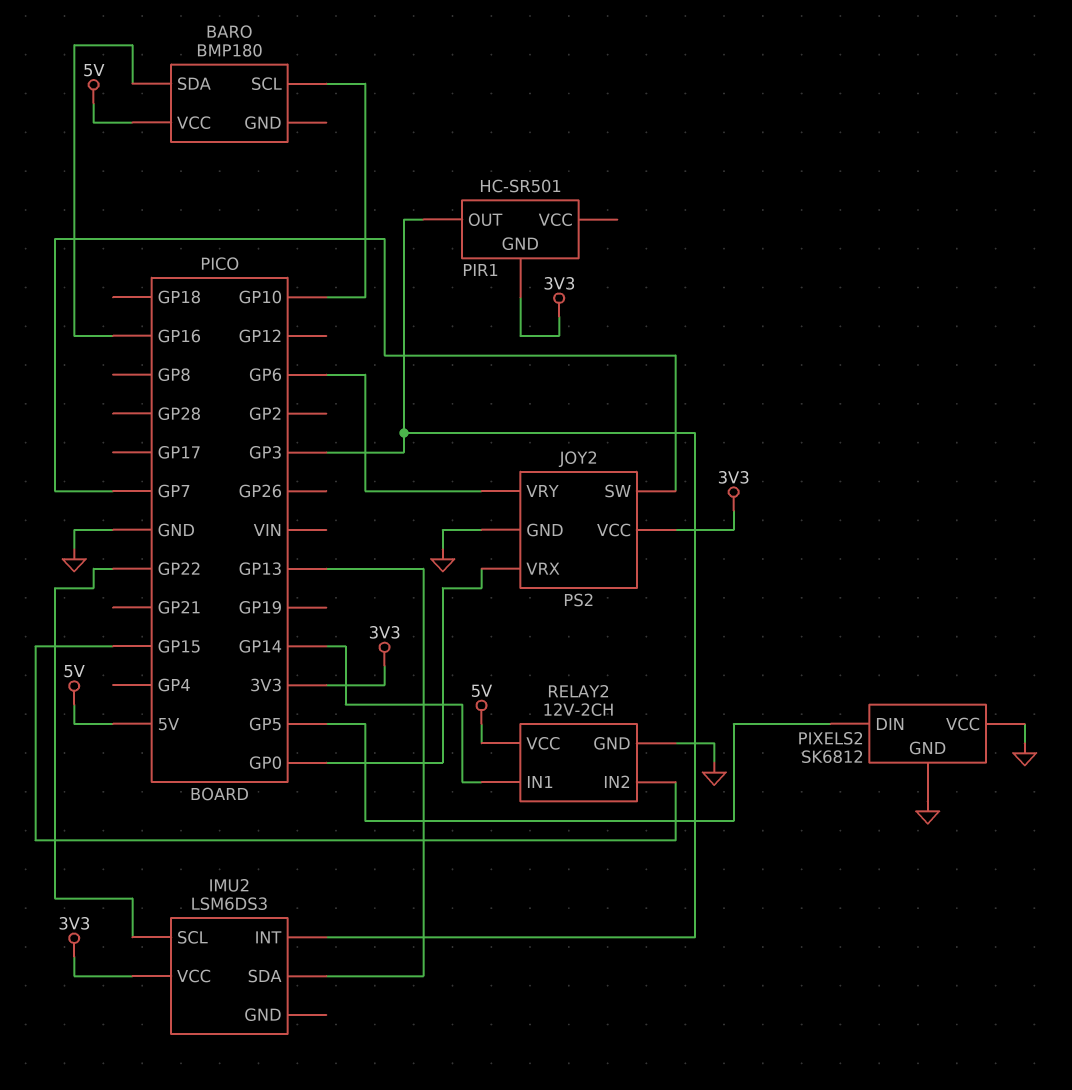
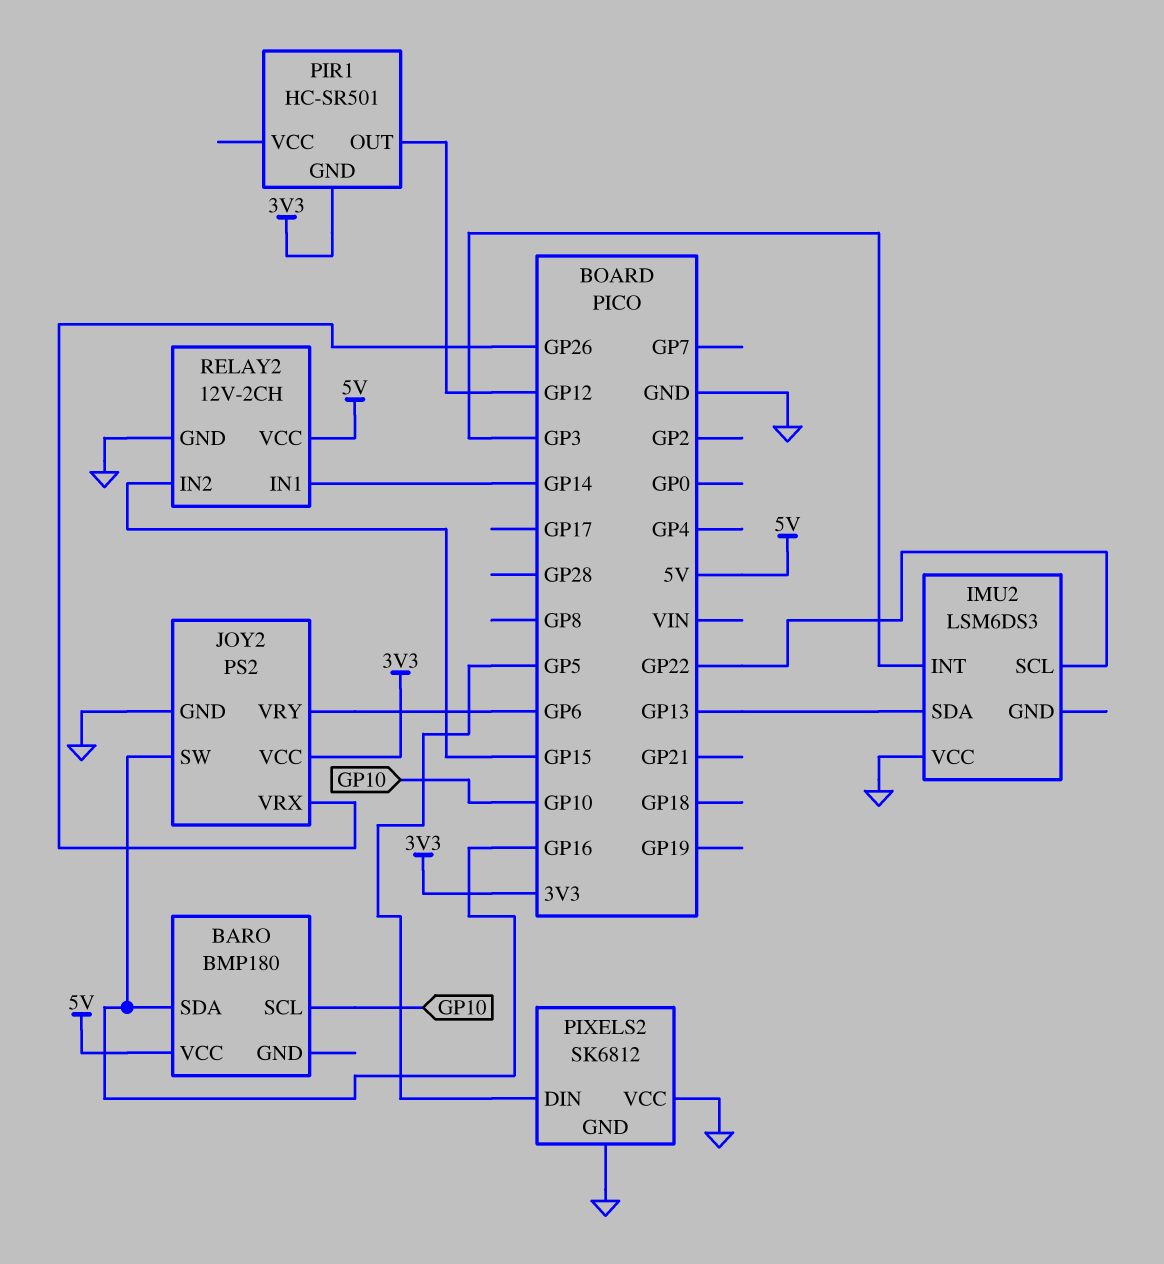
IMU2 pin VCC: 3V3 -> GND
JOY2 pin SW: GP7 -> GP16
JOY2 pin VRX: GP0 -> GP26
PIR1 pin OUT: GP3 -> GP12

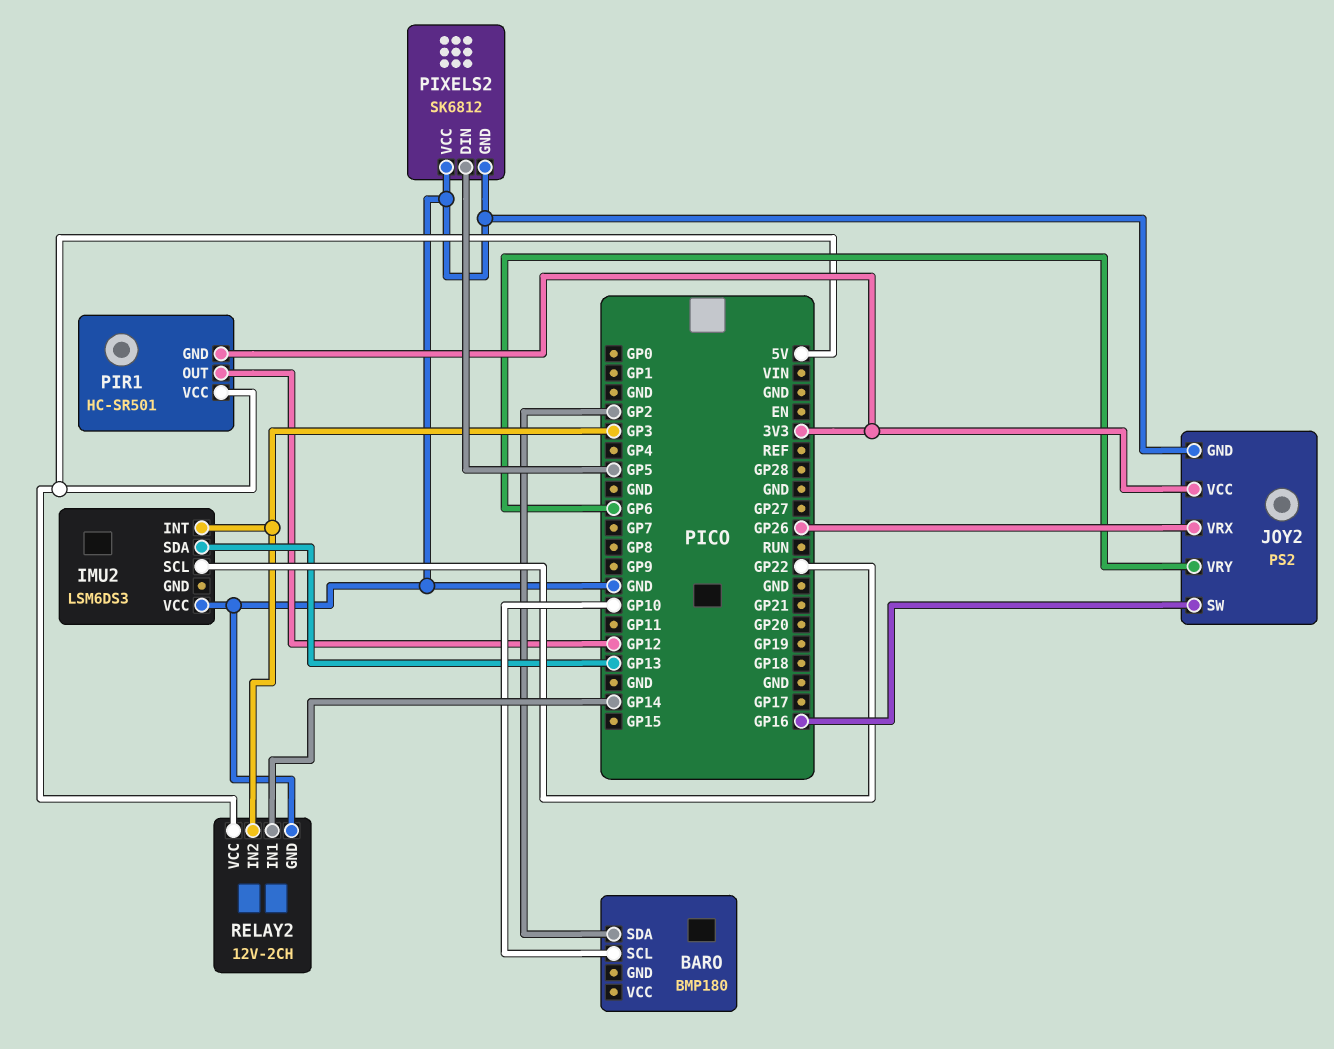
BARO pin SDA: GP16 -> GP2
BARO pin VCC: 5V -> none
PIR1 pin VCC: none -> 5V
RELAY2 pin IN2: GP15 -> GP3

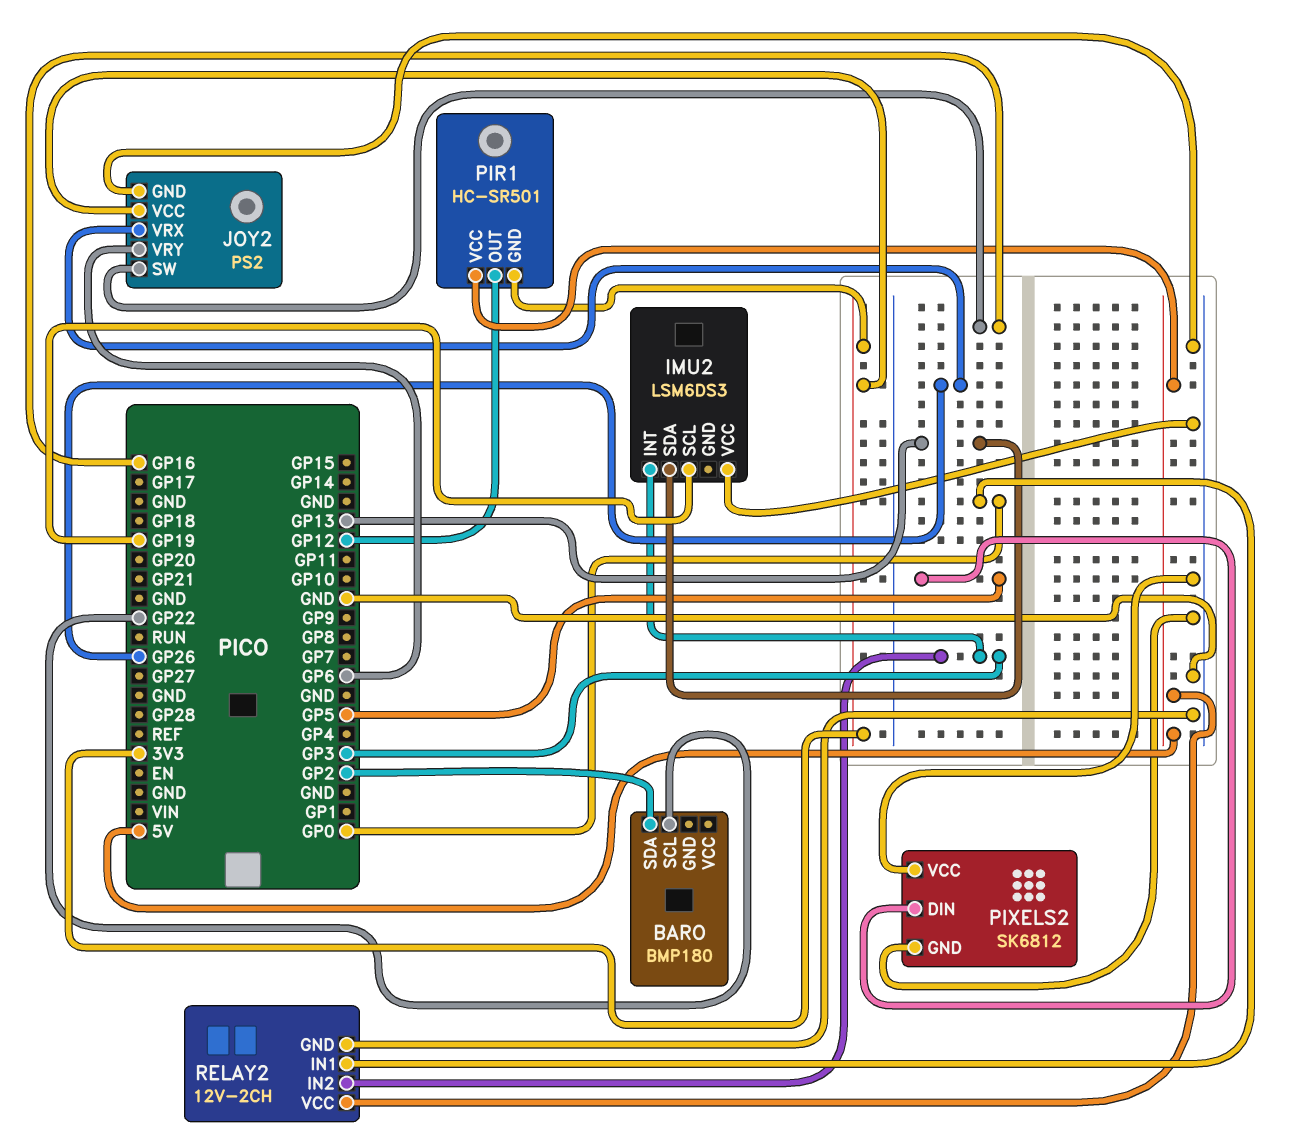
BARO pin SCL: GP10 -> GP22
IMU2 pin SCL: GP22 -> GP19
RELAY2 pin IN1: GP14 -> GP0

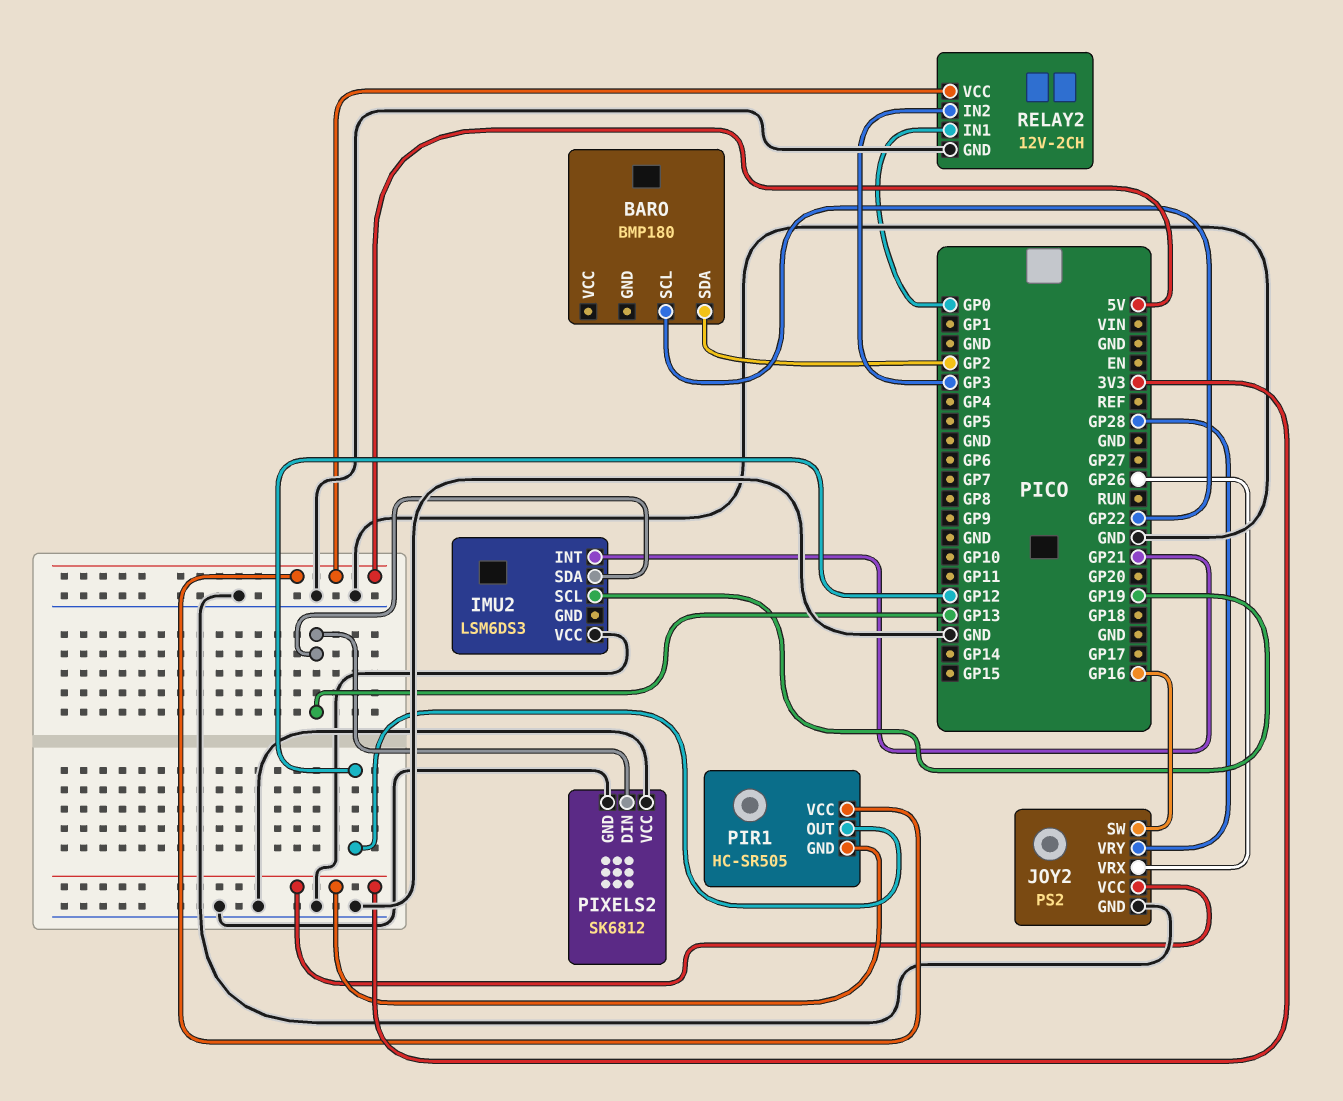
IMU2 pin INT: GP3 -> GP21
JOY2 pin VRY: GP6 -> GP28
PIR1: HC-SR501 -> HC-SR505
PIXELS2 pin DIN: GP5 -> GP13

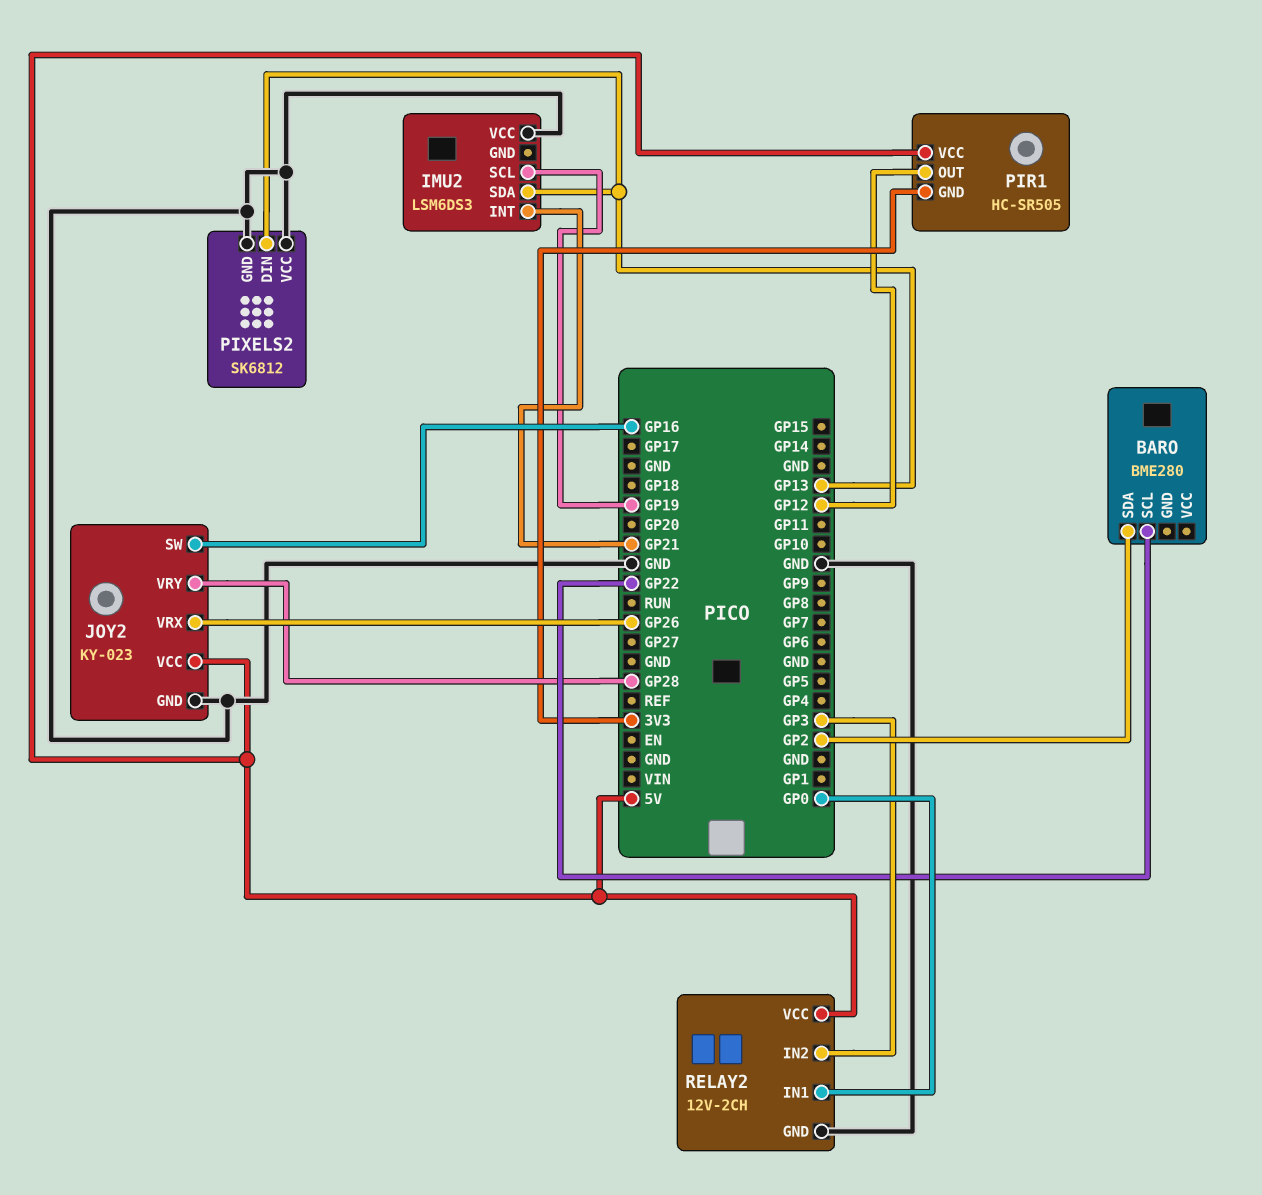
BARO: BMP180 -> BME280
JOY2: PS2 -> KY-023
JOY2 pin VCC: 3V3 -> 5V

